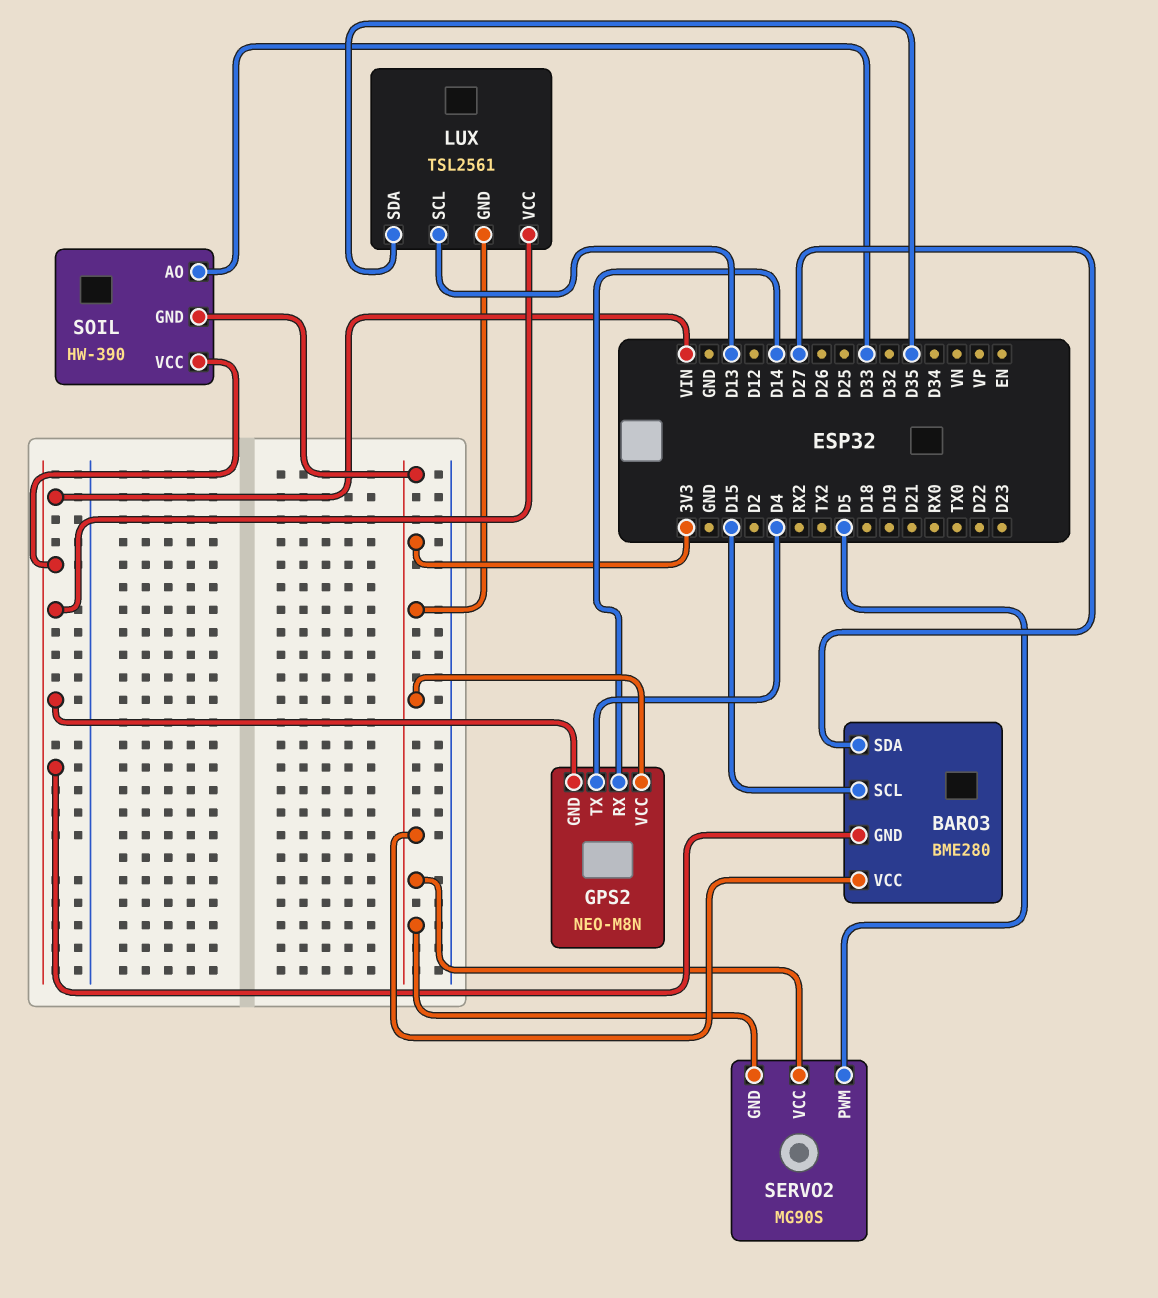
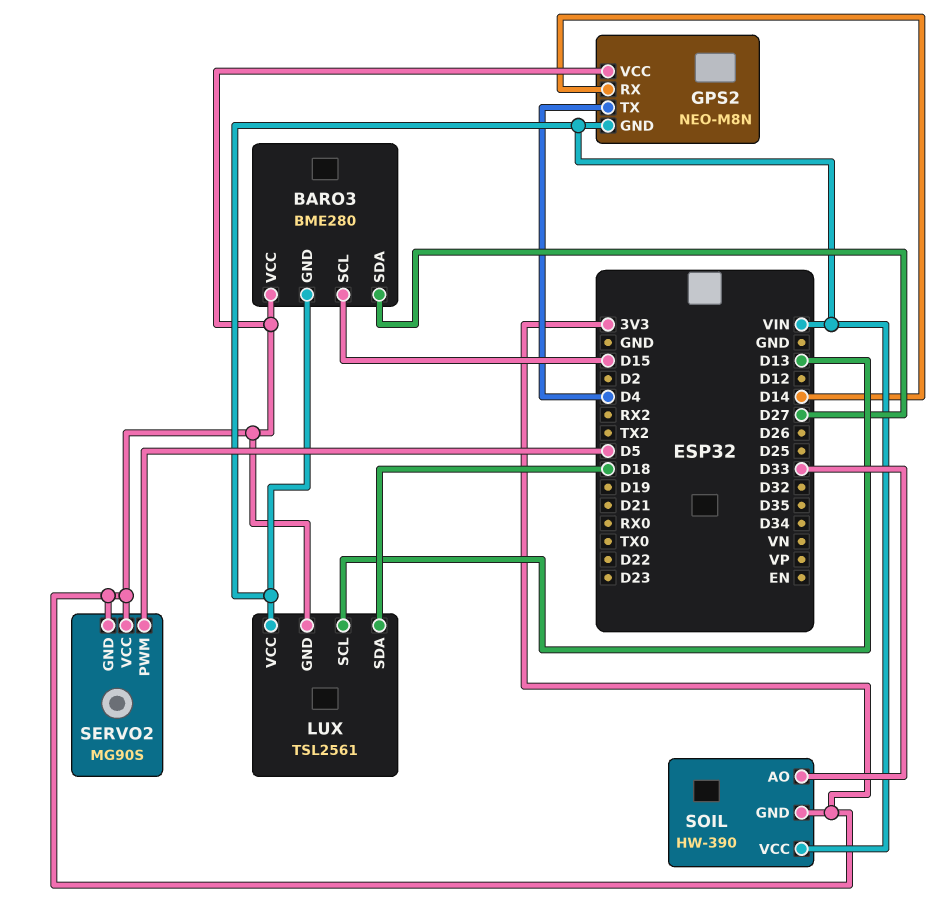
LUX pin SDA: D35 -> D18

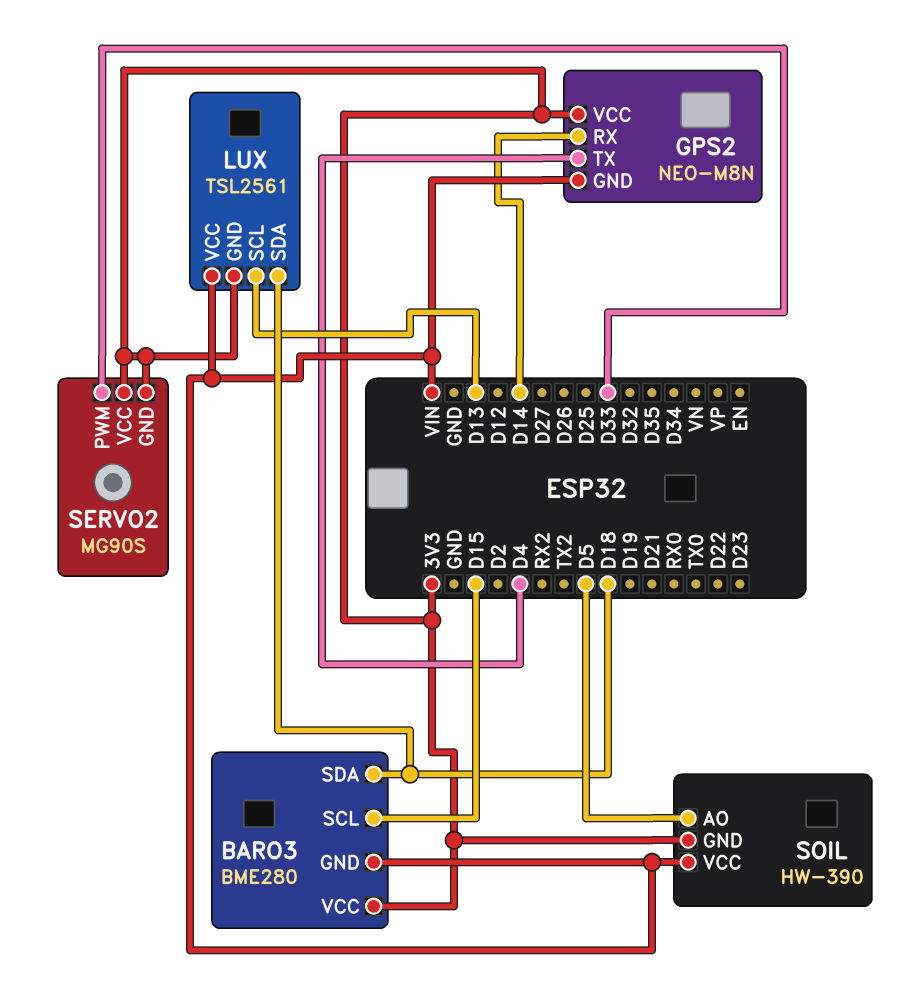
BARO3 pin SDA: D27 -> D18
SERVO2 pin PWM: D5 -> D33
SOIL pin AO: D33 -> D5

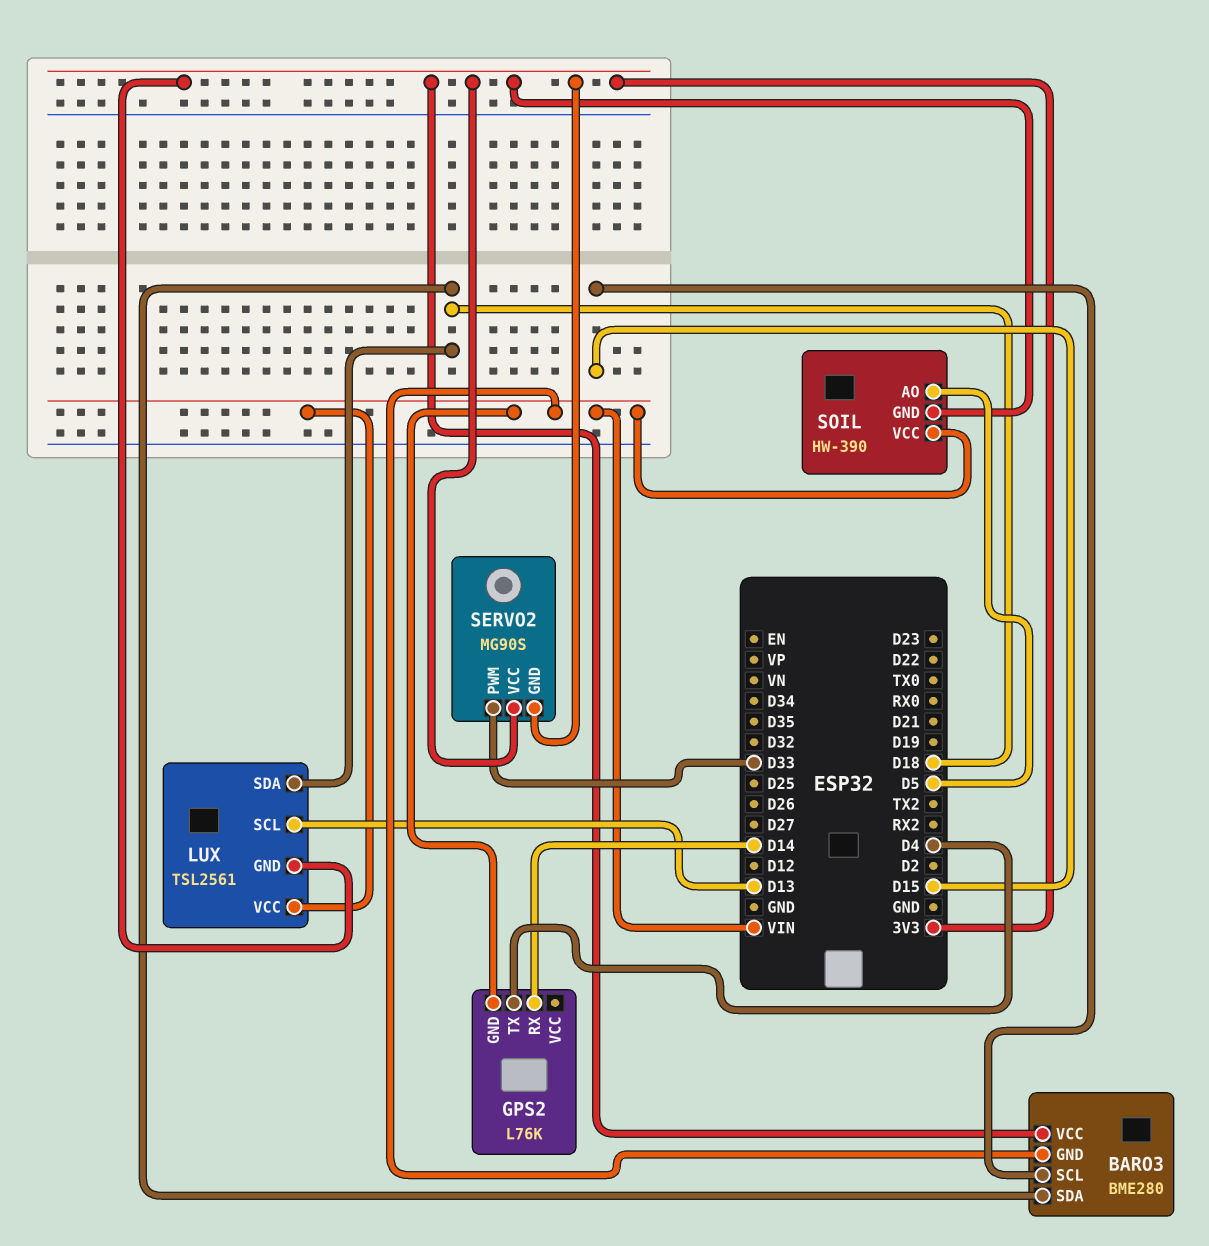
GPS2: NEO-M8N -> L76K
GPS2 pin VCC: 3V3 -> none

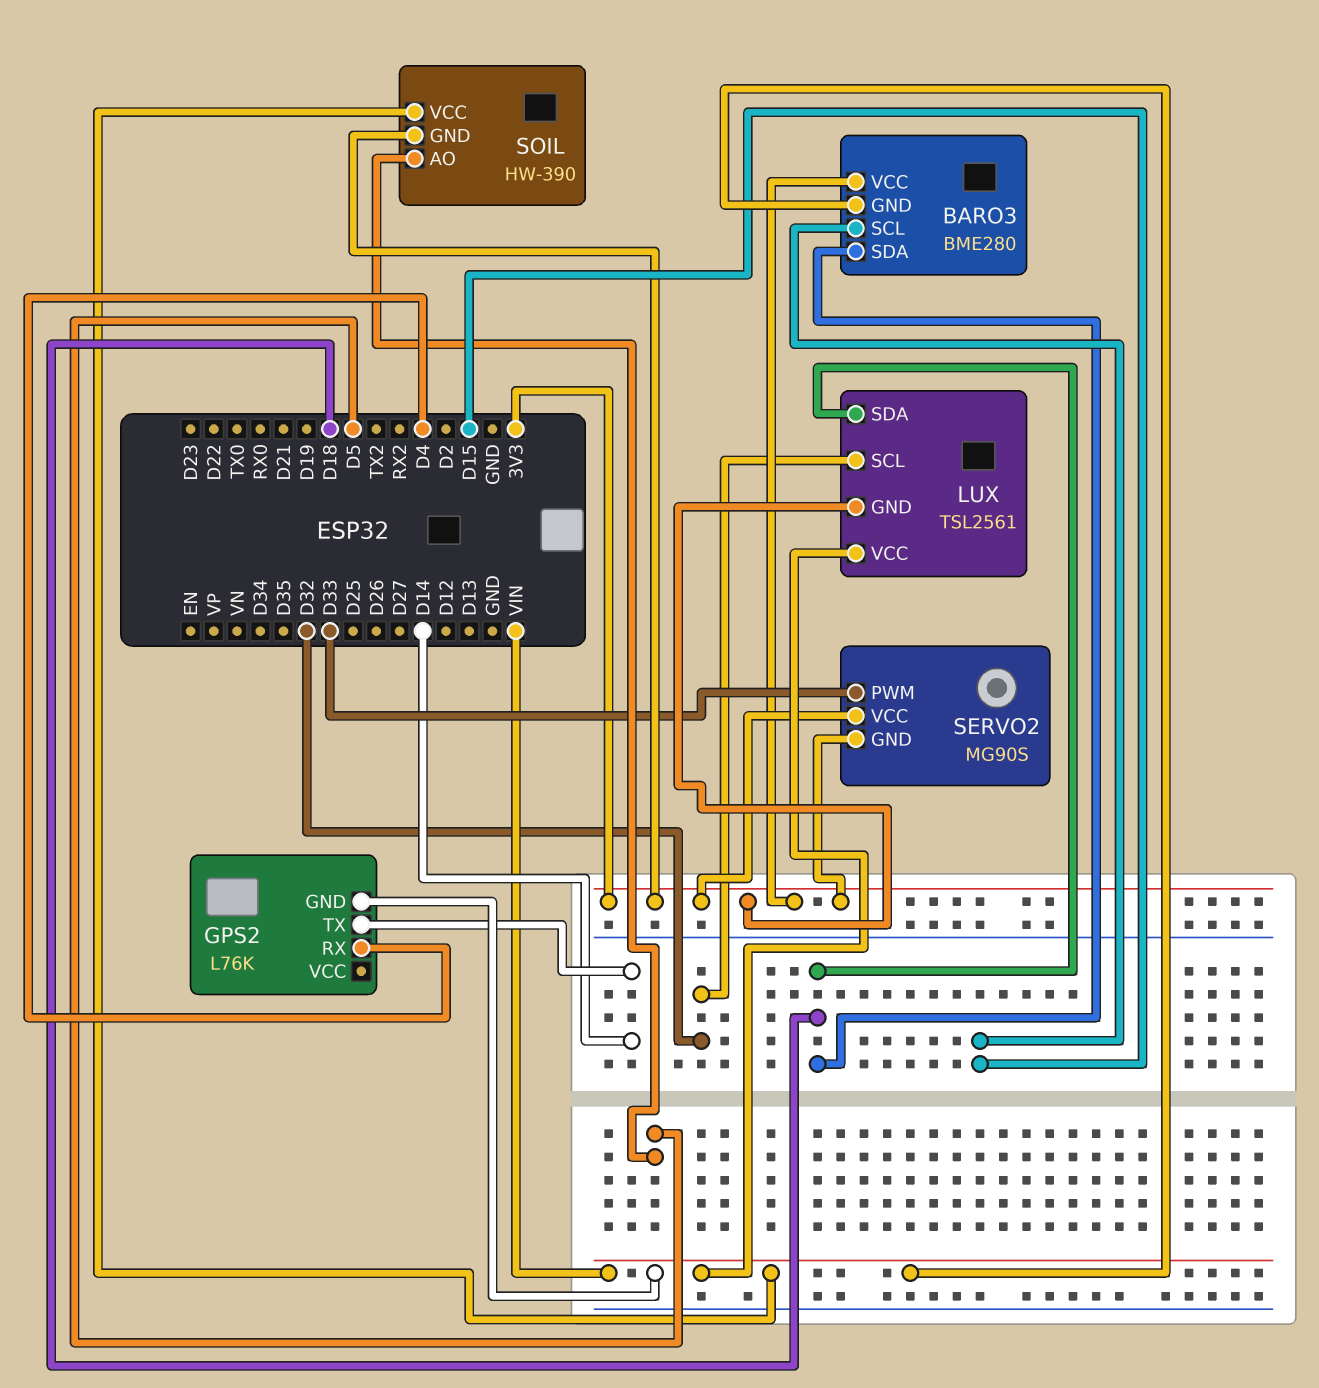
GPS2 pin RX: D14 -> D4
GPS2 pin TX: D4 -> D14
LUX pin SCL: D13 -> D32

